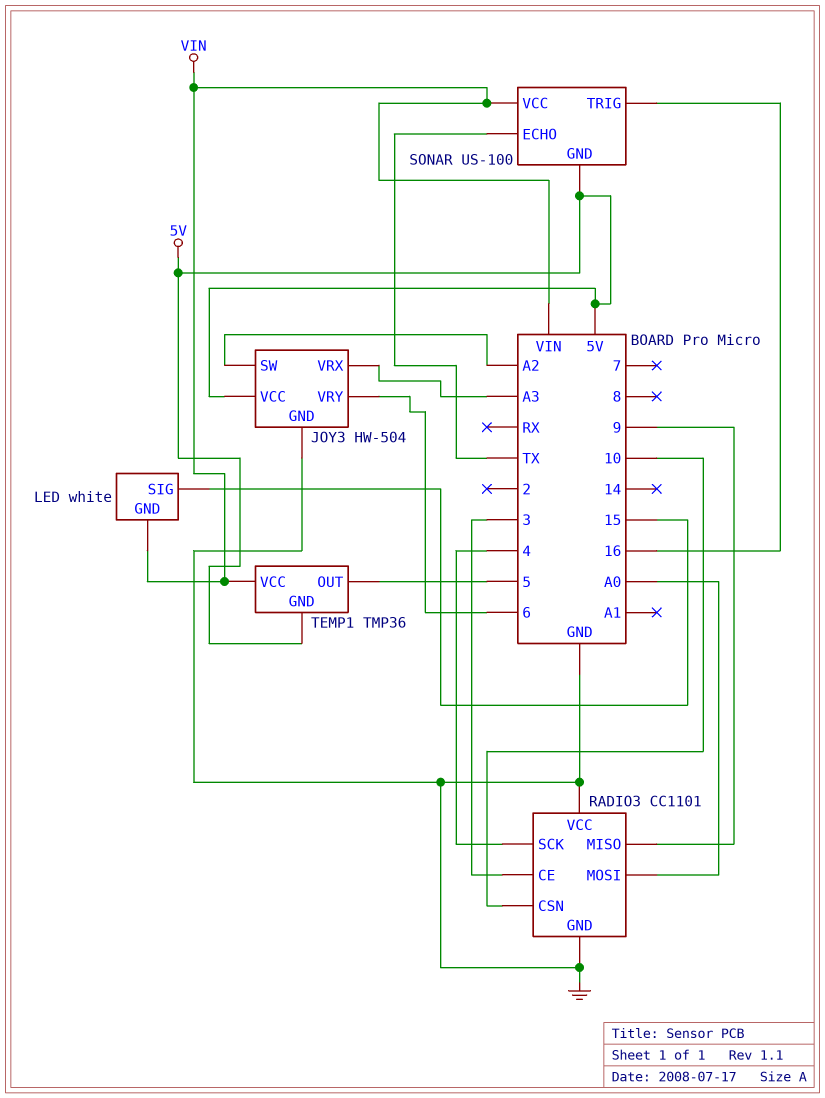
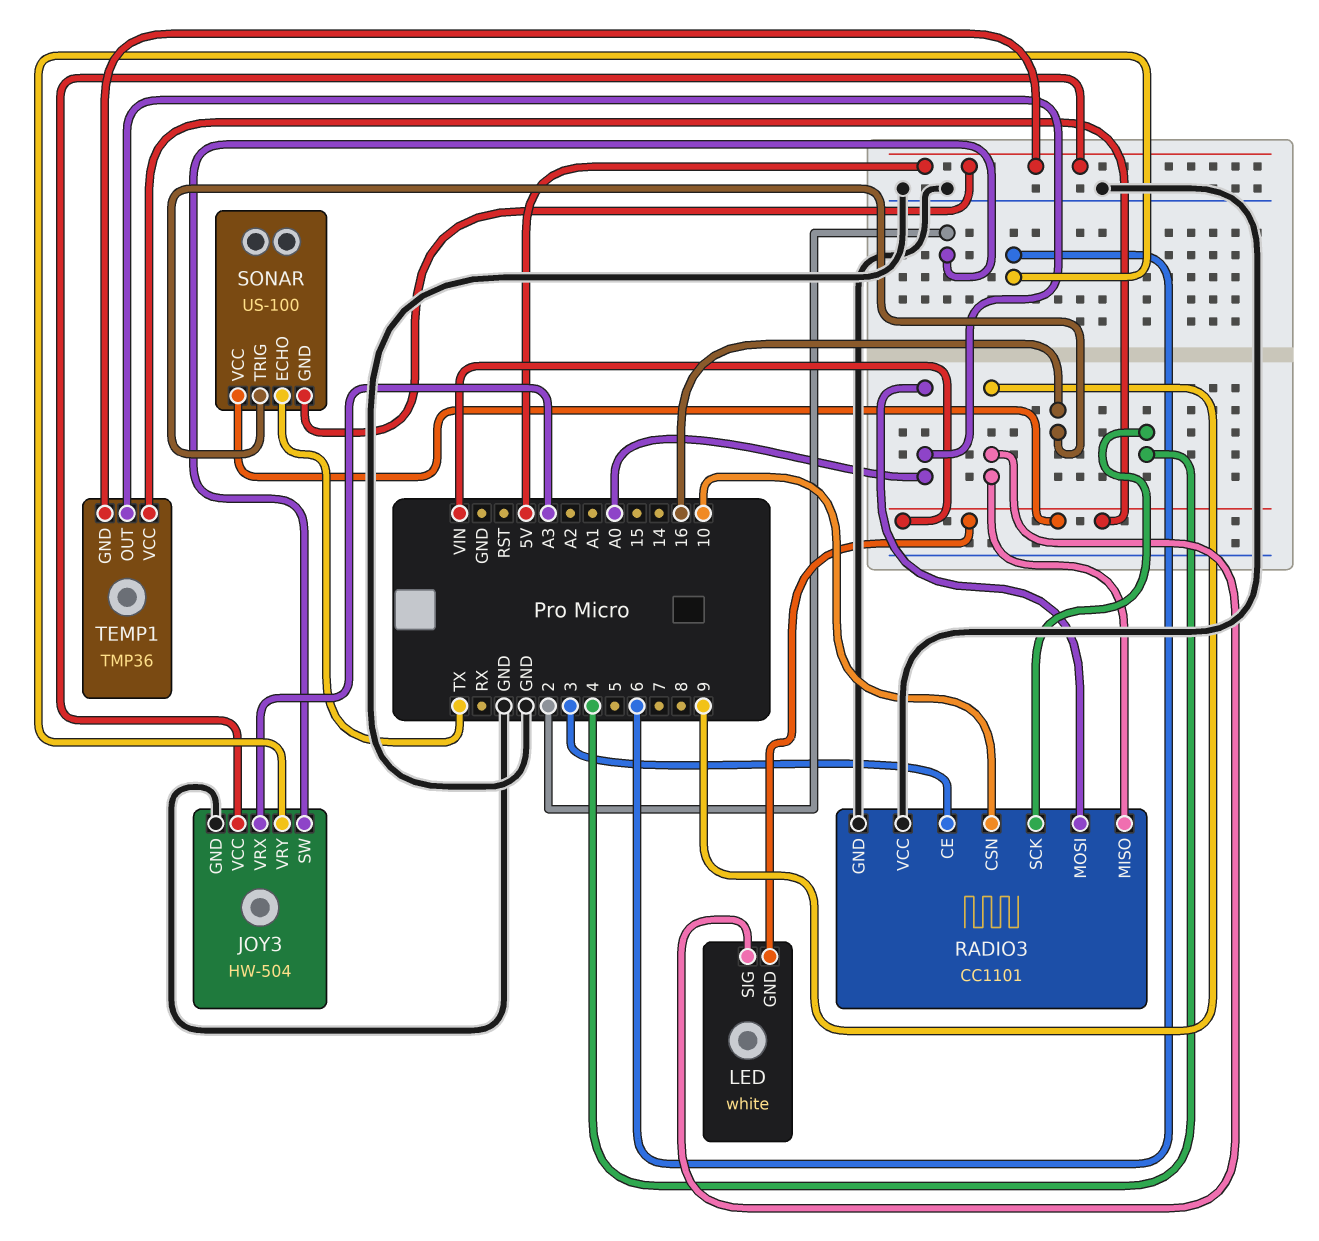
JOY3 pin SW: A2 -> 2
LED pin SIG: 15 -> 9
TEMP1 pin OUT: 5 -> A0

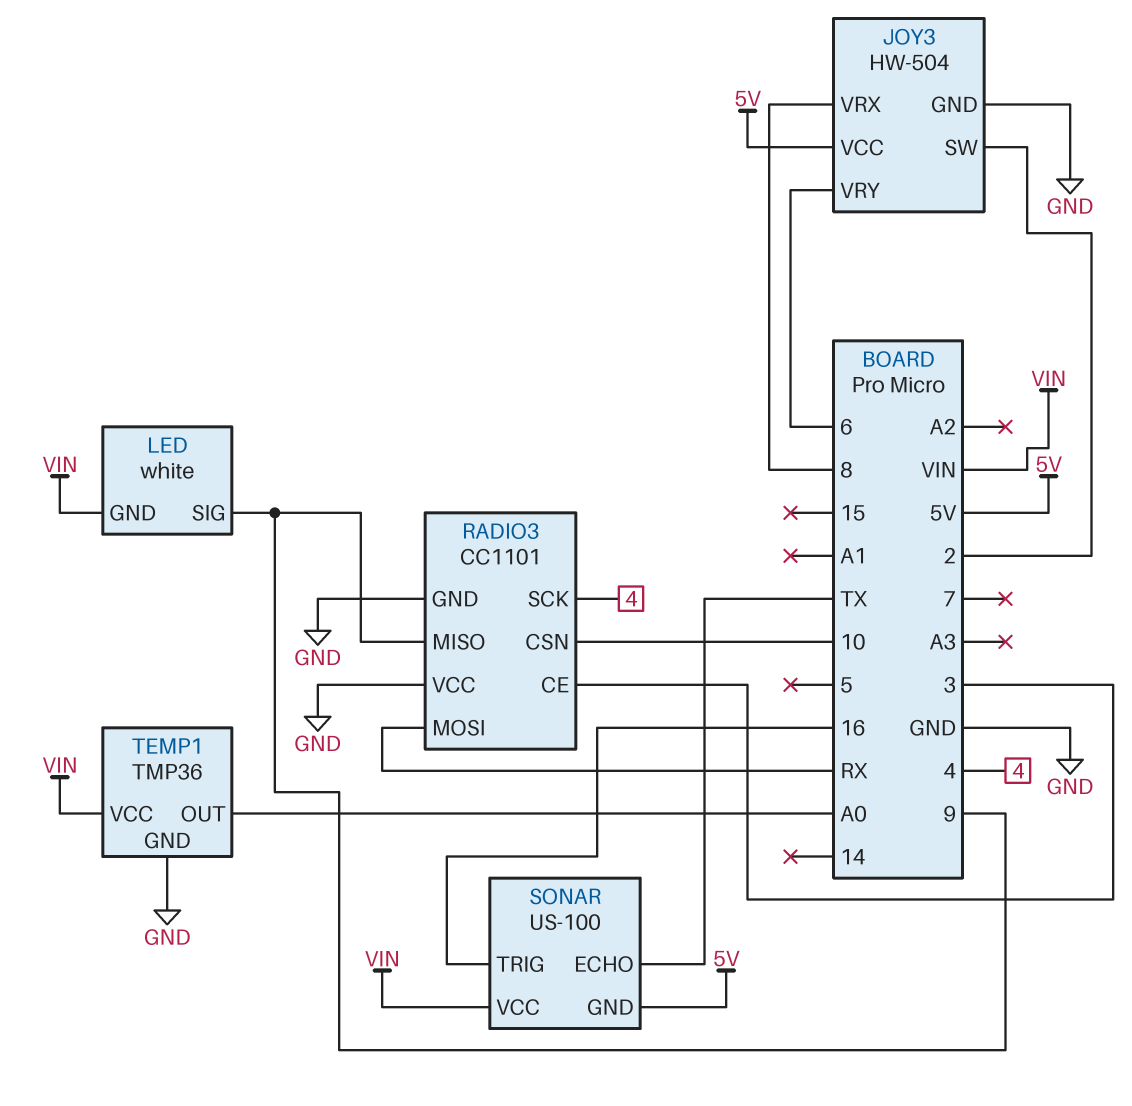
JOY3 pin VRX: A3 -> 8
RADIO3 pin MOSI: A0 -> RX
TEMP1 pin GND: 5V -> GND

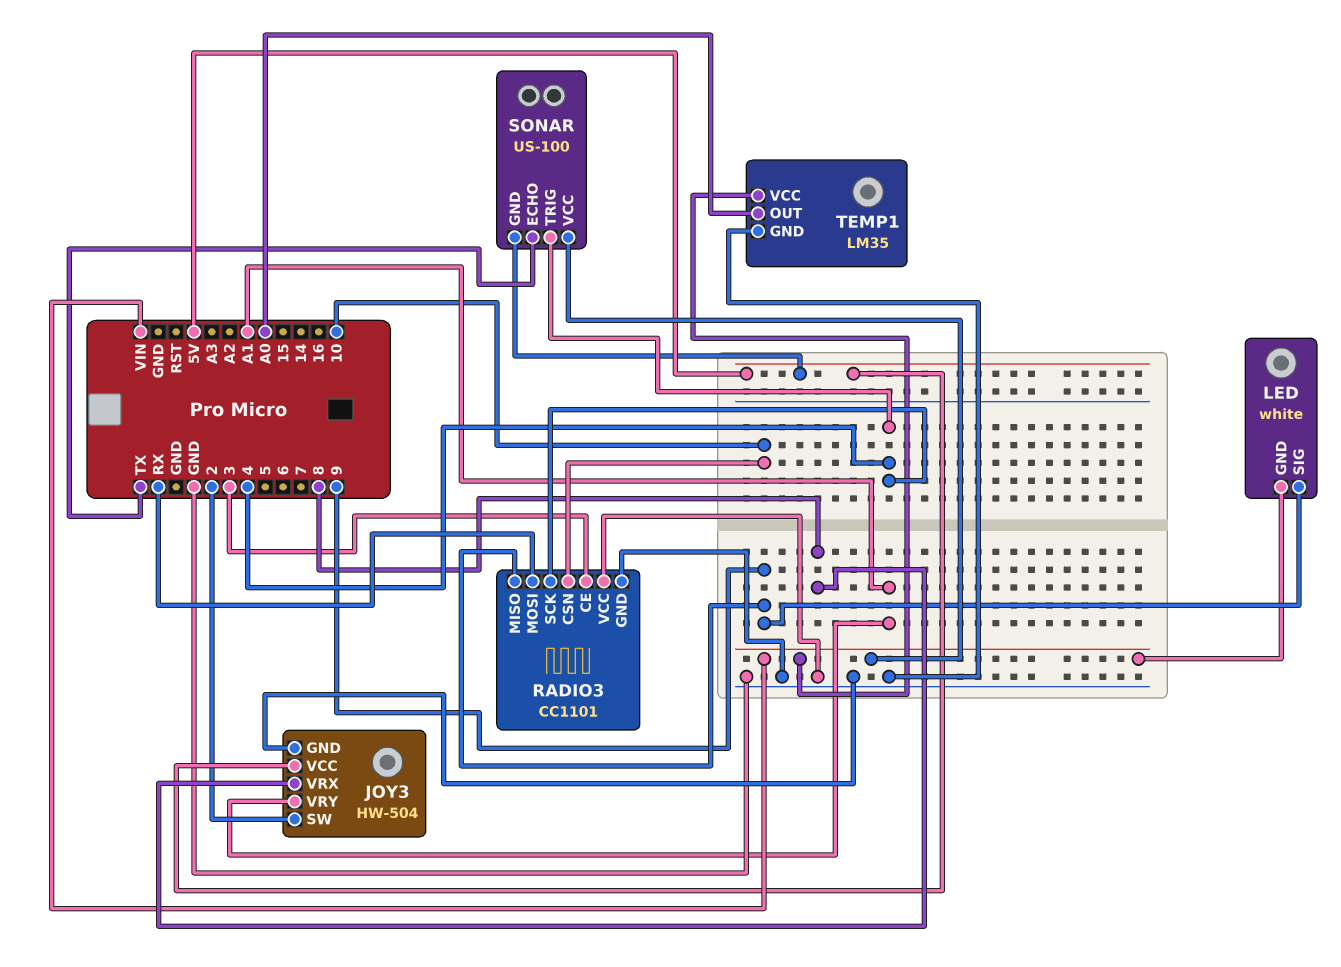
JOY3 pin VRY: 6 -> A1
SONAR pin TRIG: 16 -> 4
TEMP1: TMP36 -> LM35

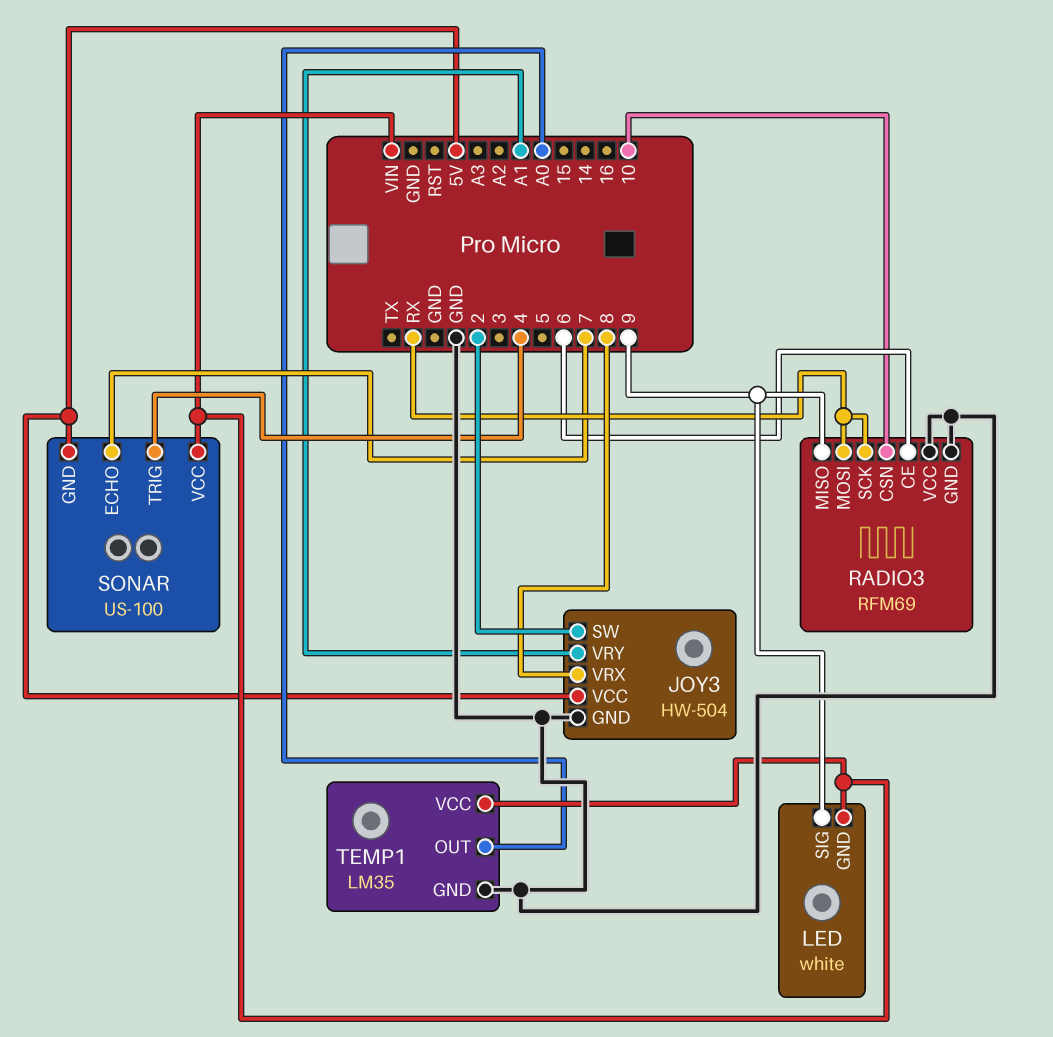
RADIO3: CC1101 -> RFM69
RADIO3 pin CE: 3 -> 6
RADIO3 pin SCK: 4 -> RX
SONAR pin ECHO: TX -> 7

